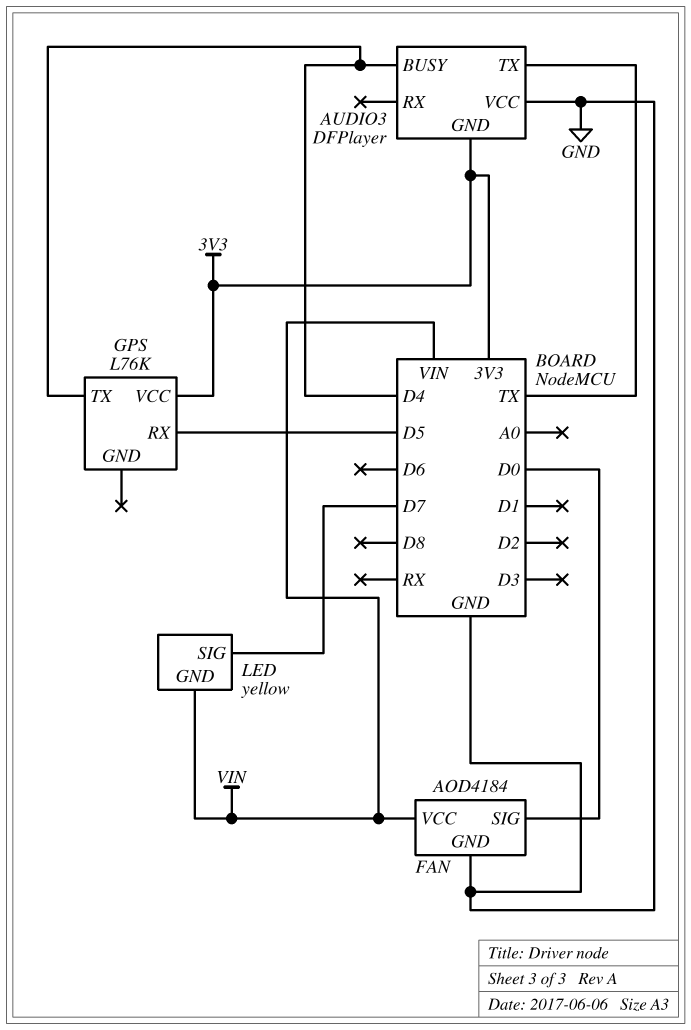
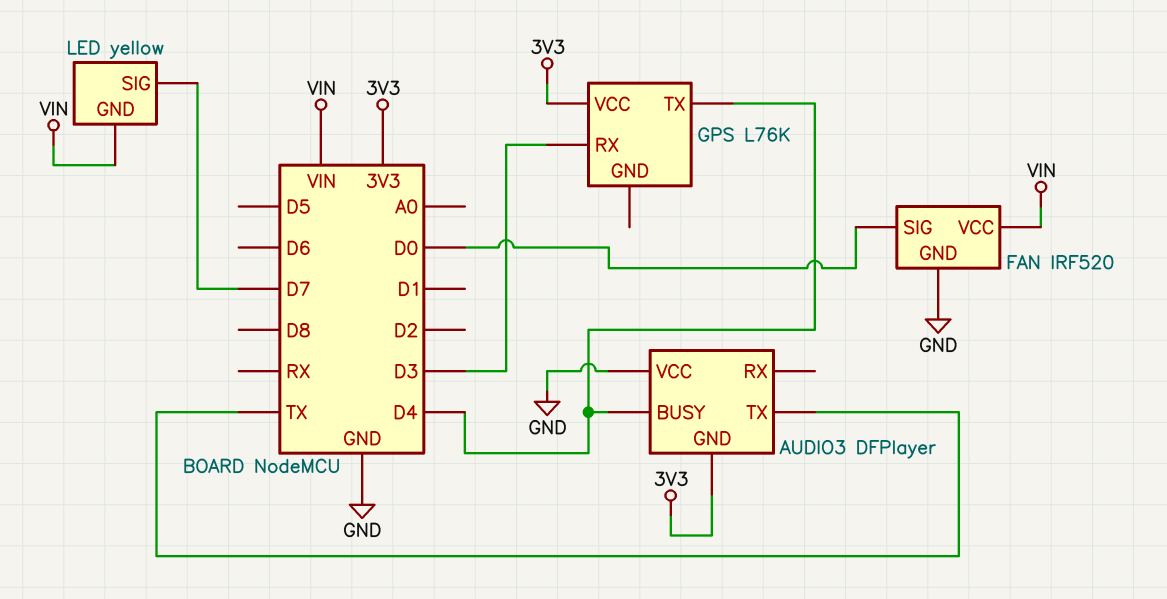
FAN: AOD4184 -> IRF520
GPS pin RX: D5 -> D3

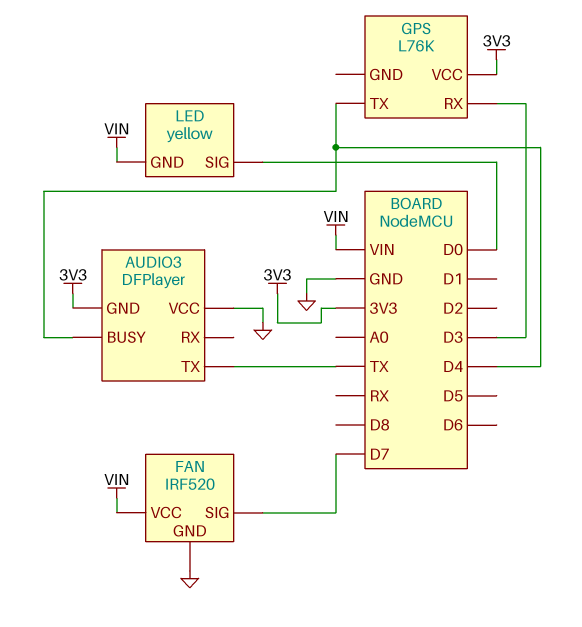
FAN pin SIG: D0 -> D7
LED pin SIG: D7 -> D0

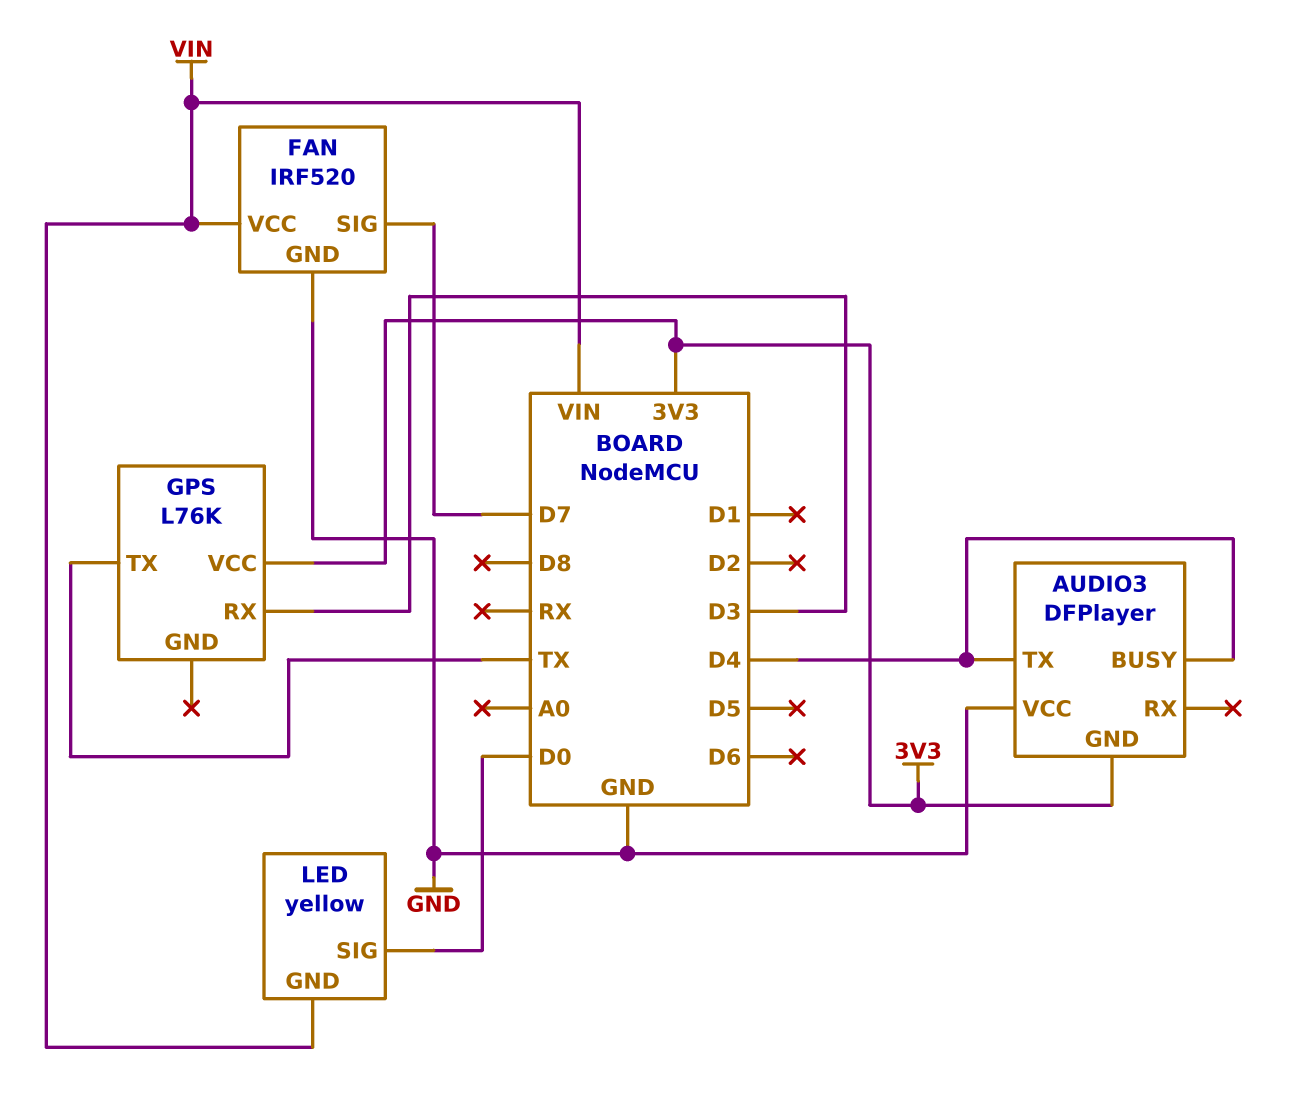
AUDIO3 pin TX: TX -> D4
GPS pin TX: D4 -> TX

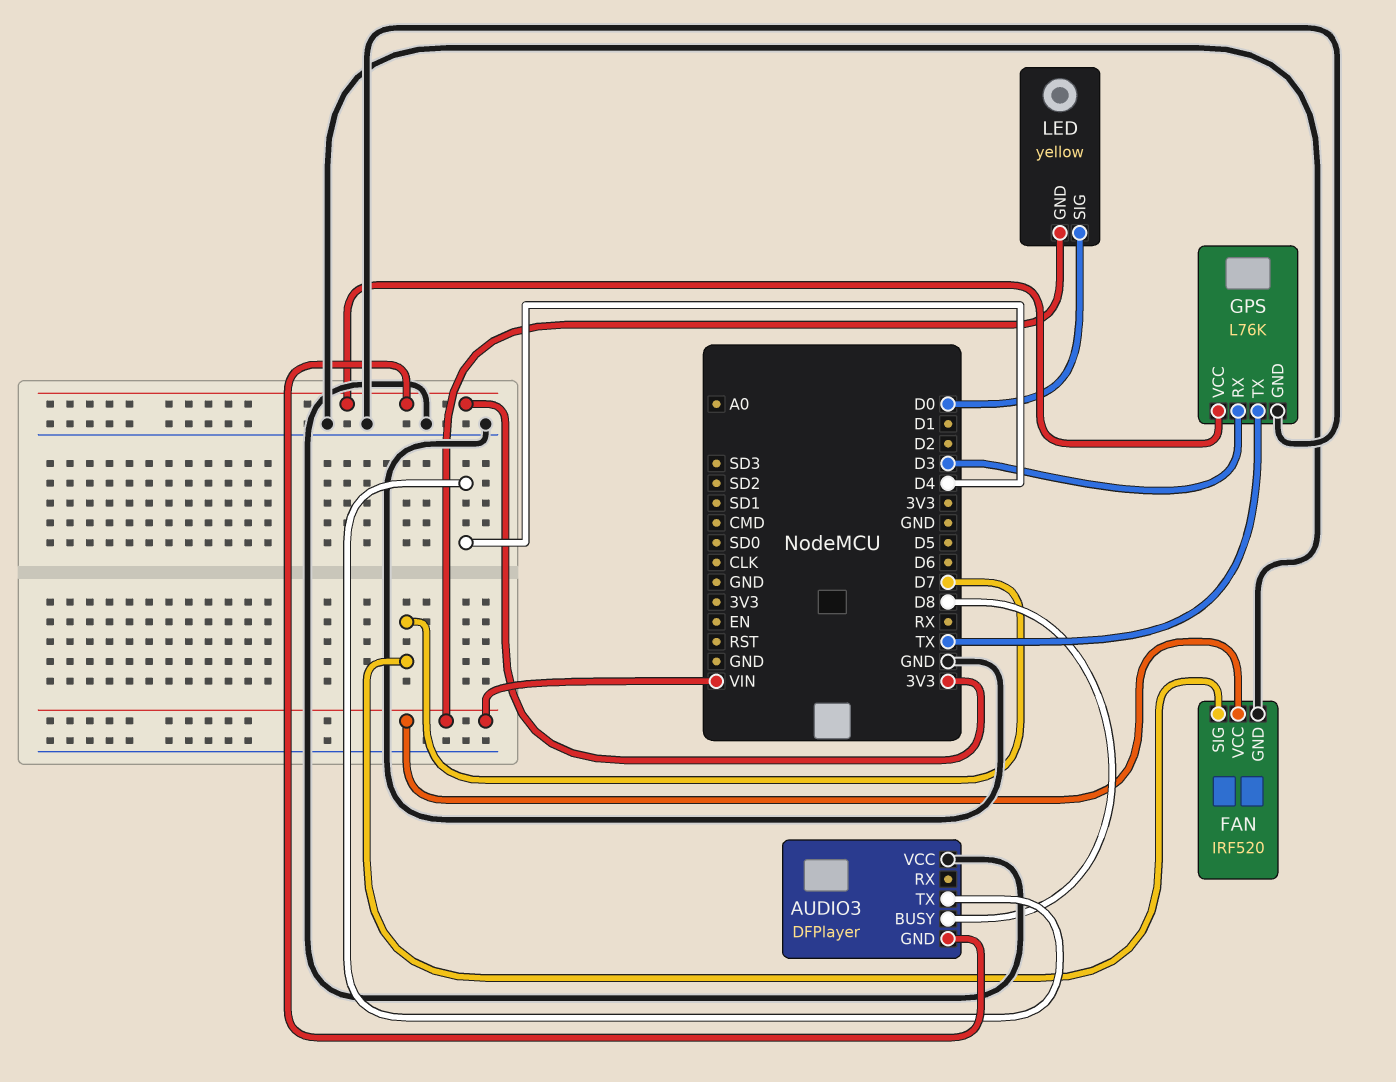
AUDIO3 pin BUSY: D4 -> D8
GPS pin GND: none -> GND

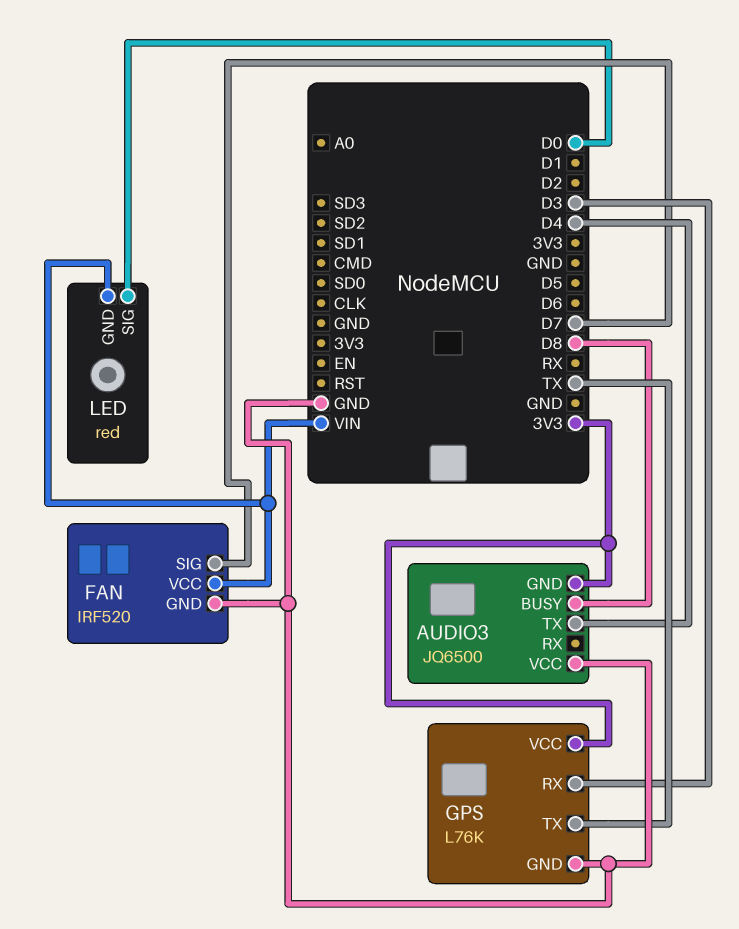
AUDIO3: DFPlayer -> JQ6500
LED: yellow -> red

